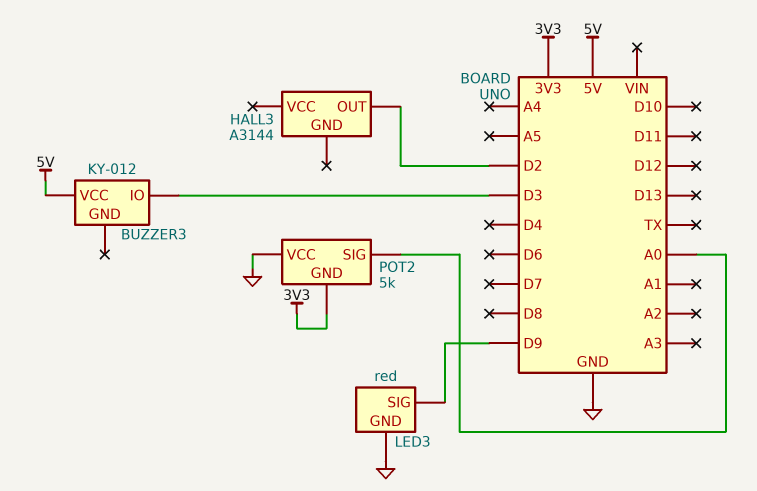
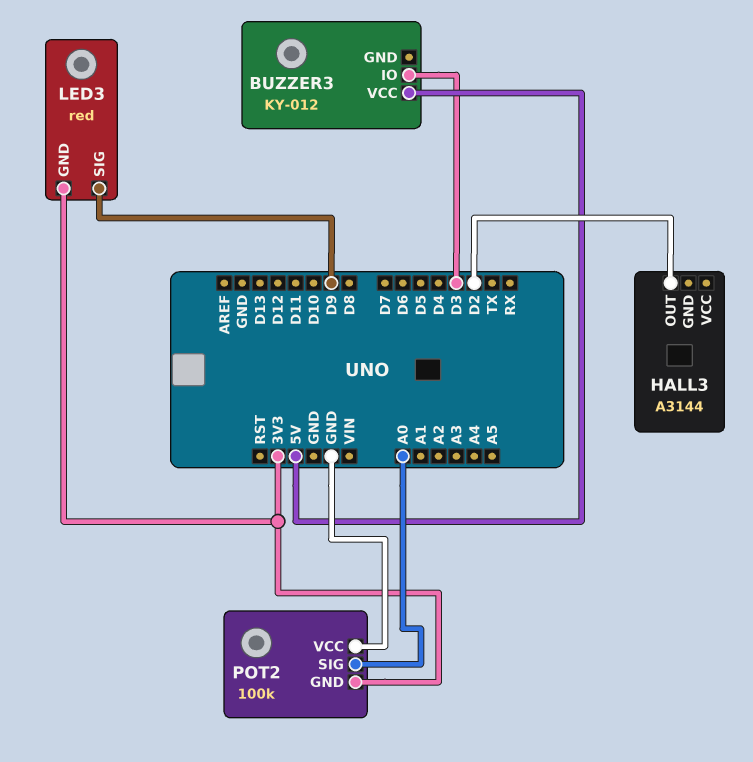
LED3 pin GND: GND -> 3V3
POT2: 5k -> 100k

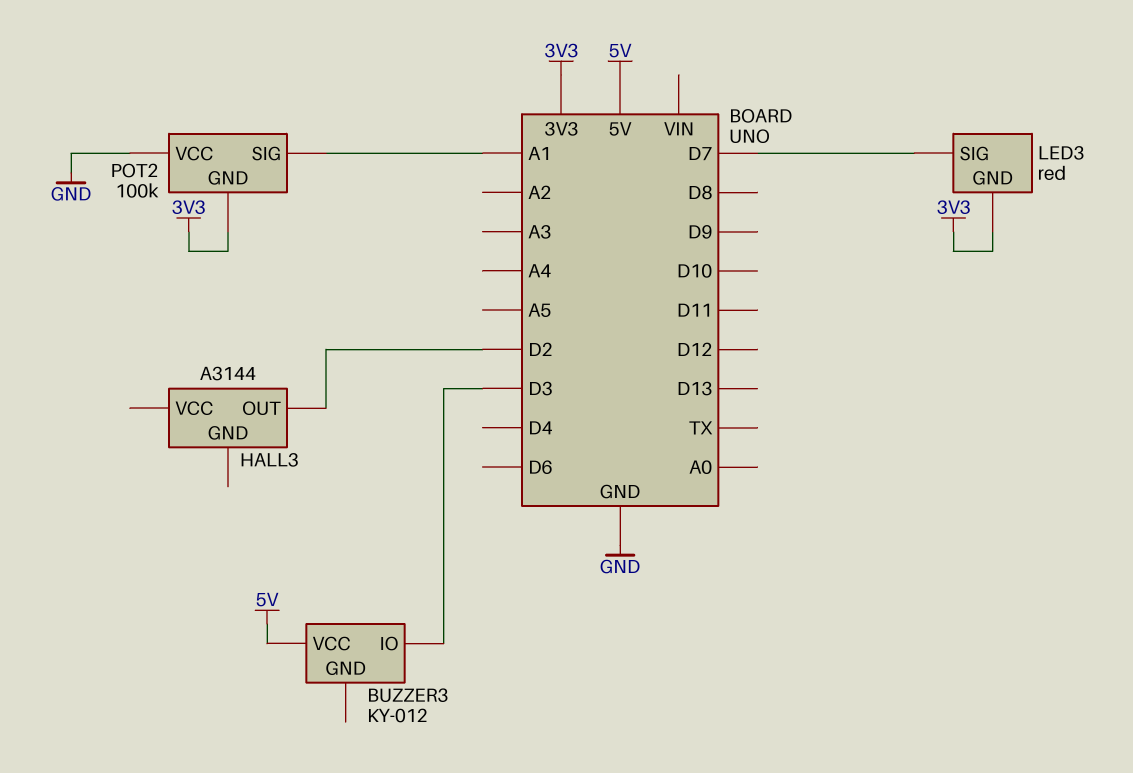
LED3 pin SIG: D9 -> D7
POT2 pin SIG: A0 -> A1

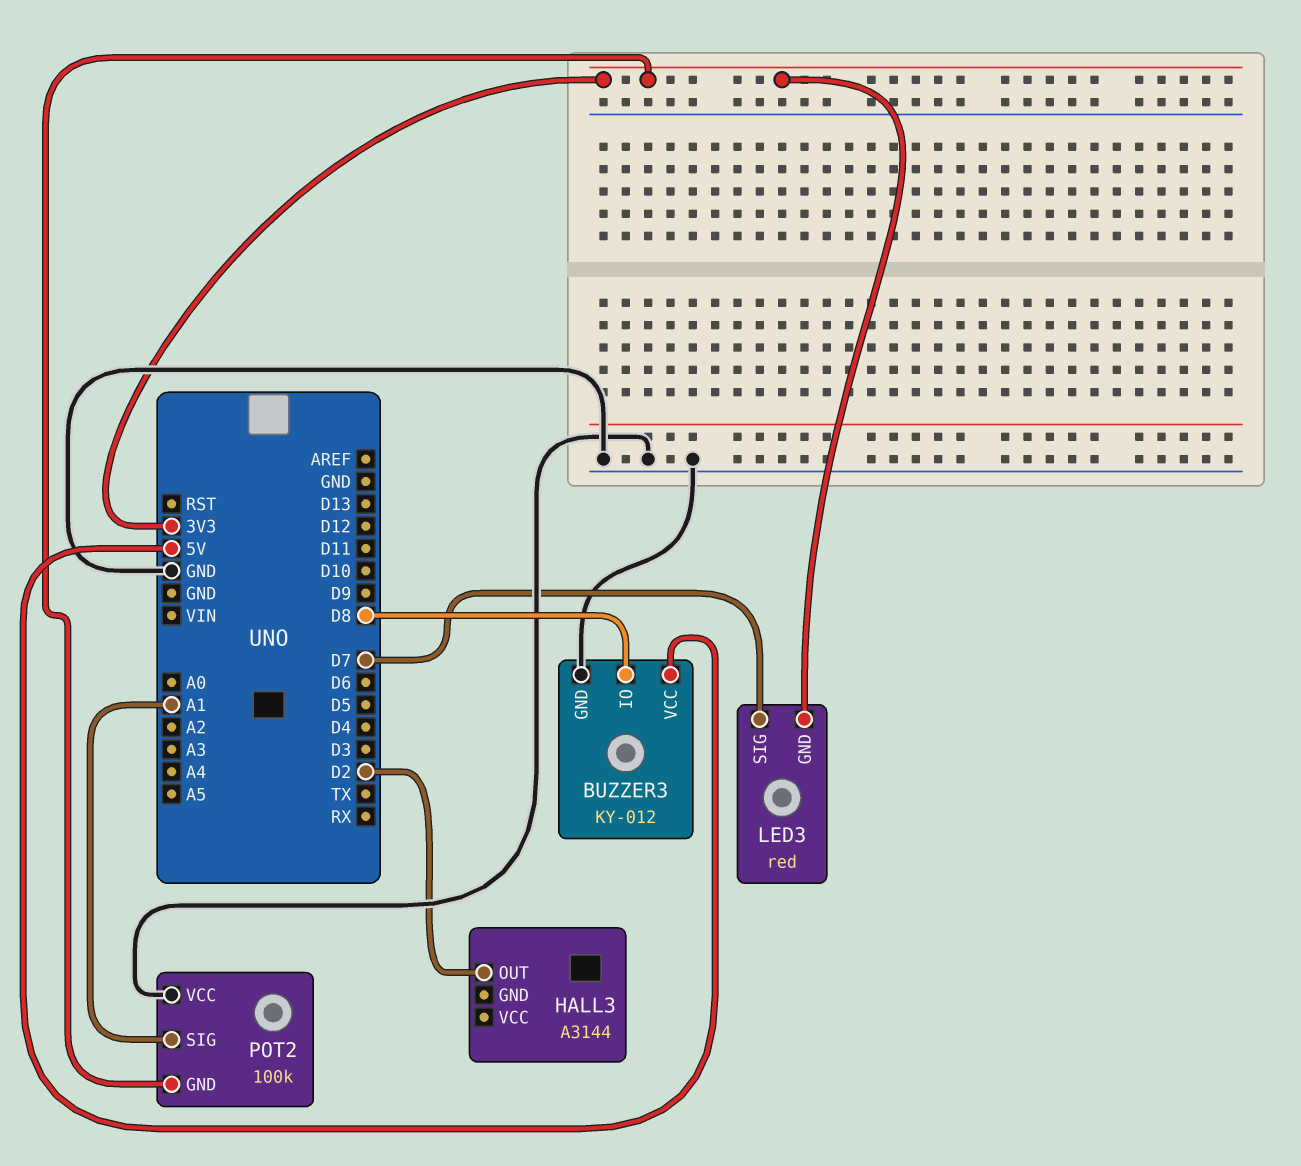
BUZZER3 pin GND: none -> GND
BUZZER3 pin IO: D3 -> D8

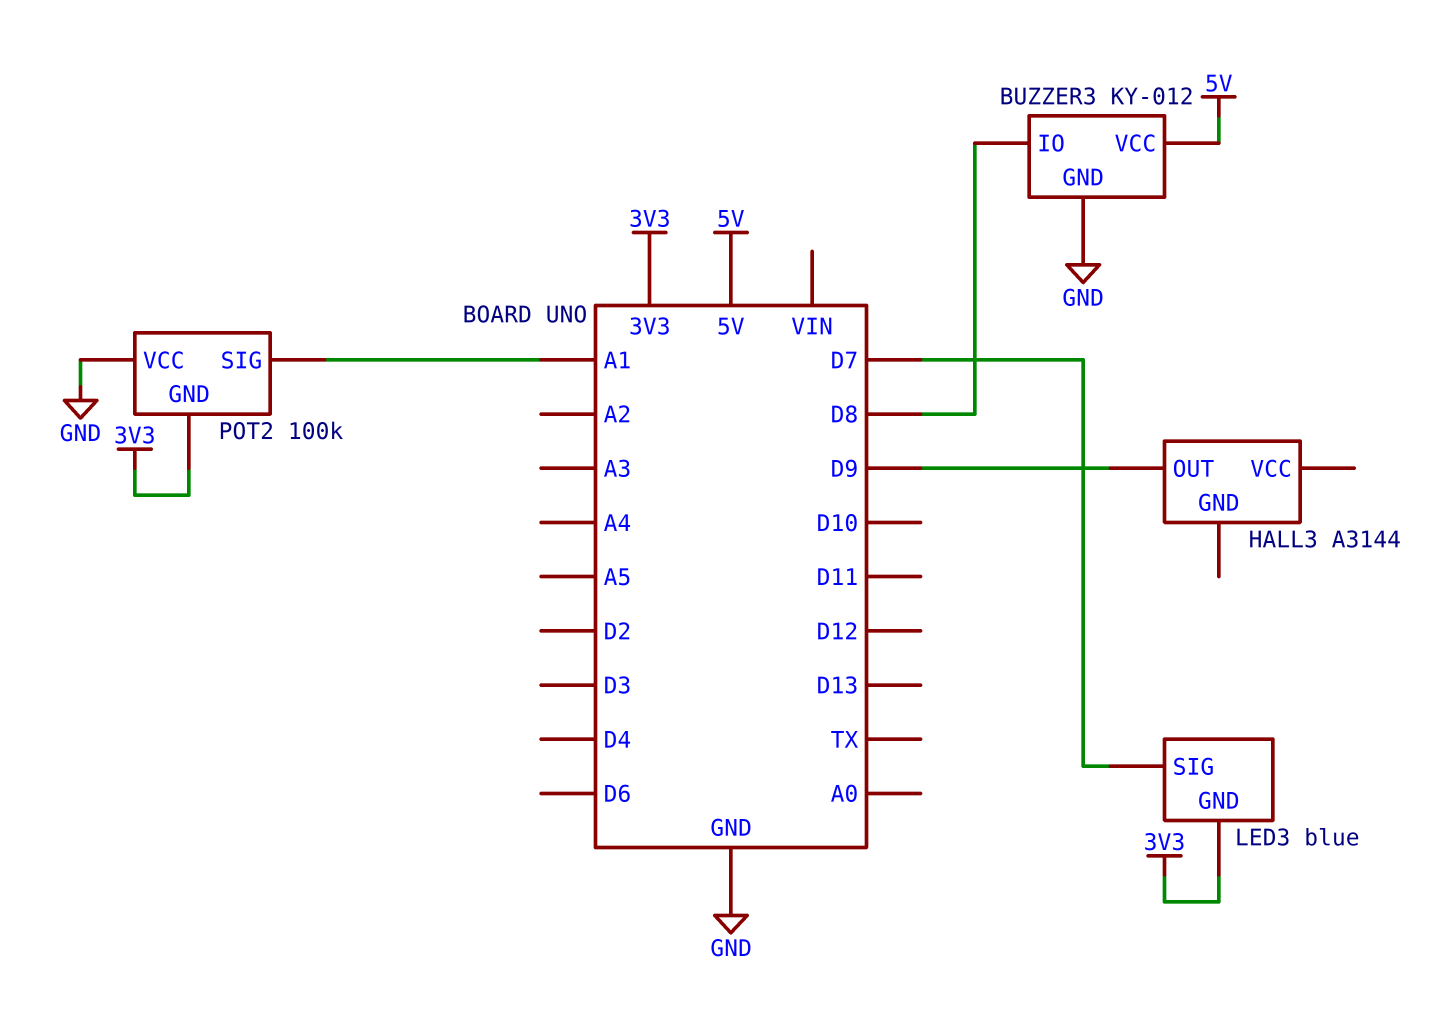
HALL3 pin OUT: D2 -> D9
LED3: red -> blue

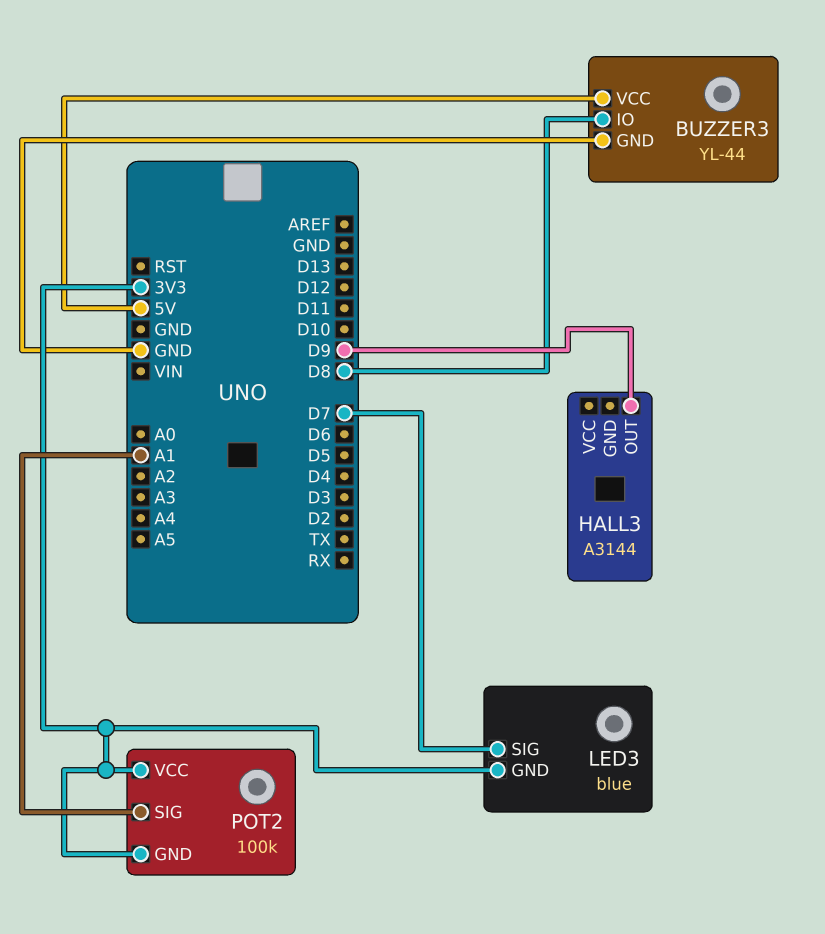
BUZZER3: KY-012 -> YL-44
POT2 pin VCC: GND -> 3V3

